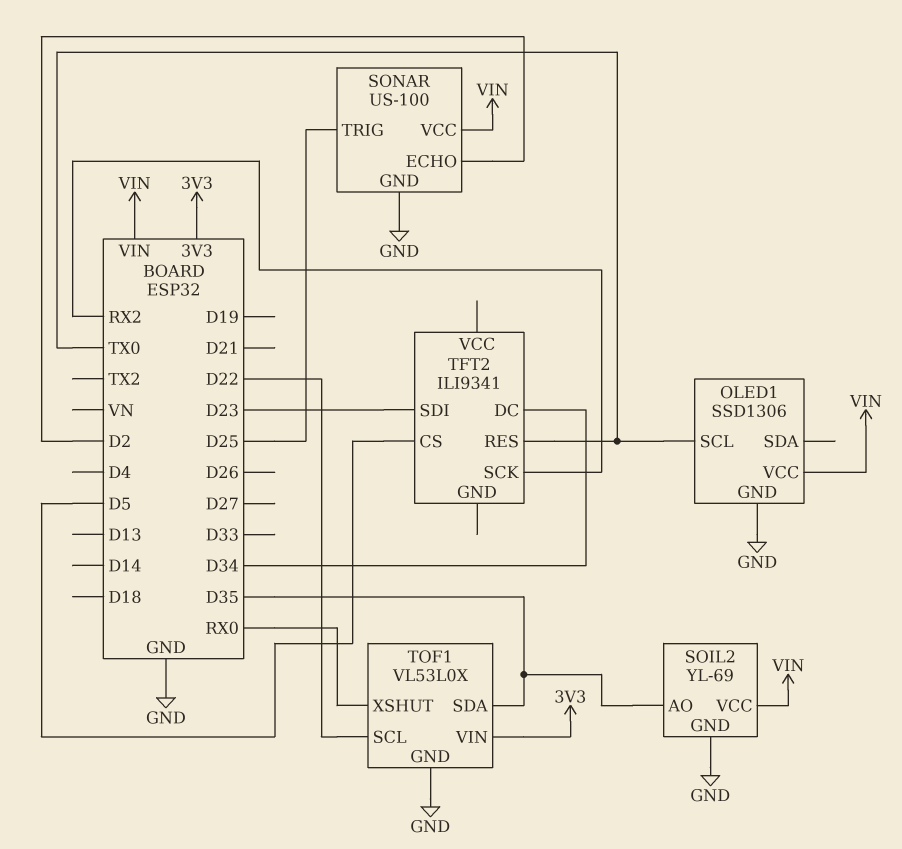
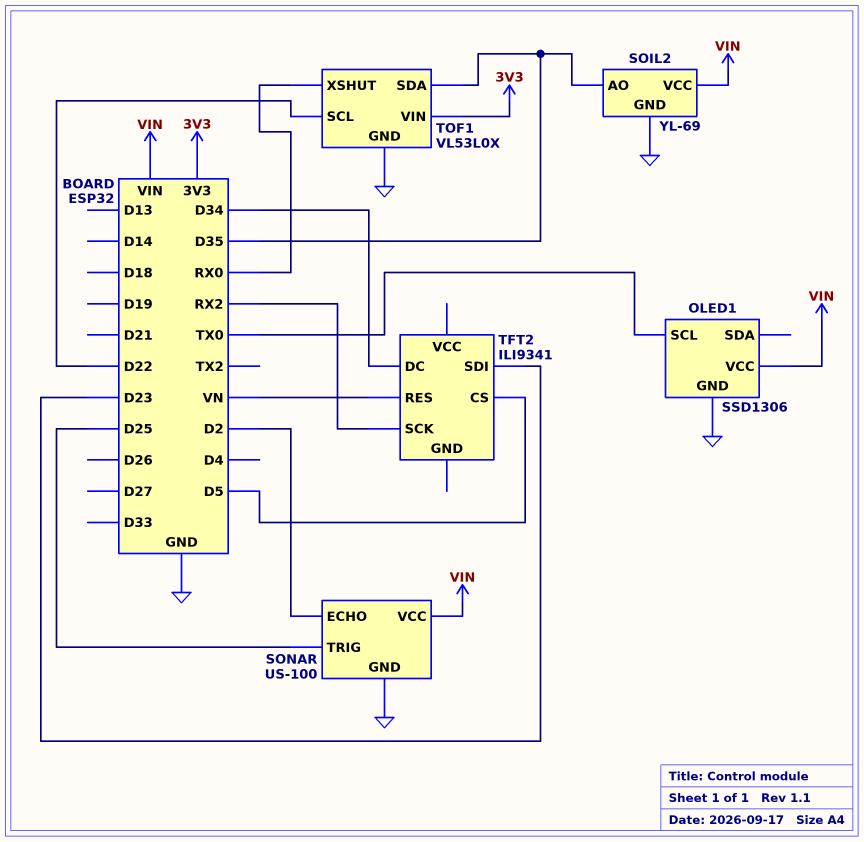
TFT2 pin RES: TX0 -> VN

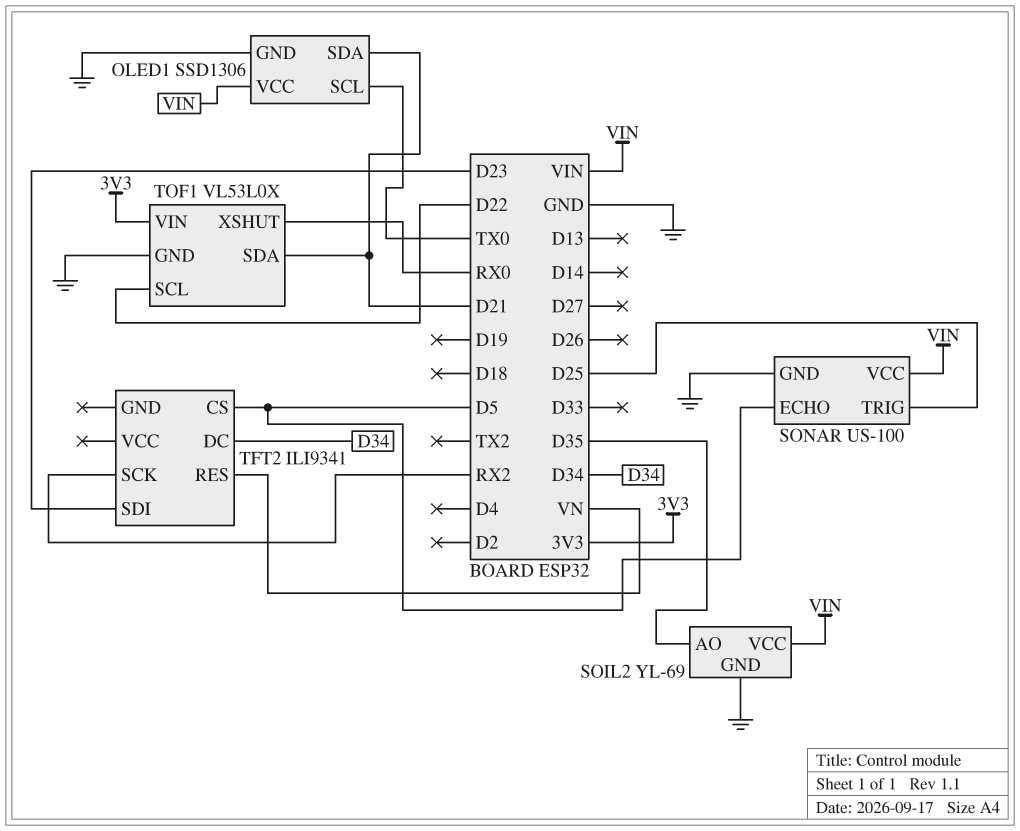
OLED1 pin SDA: none -> D21
SONAR pin ECHO: D2 -> D5
TOF1 pin SDA: D35 -> D21

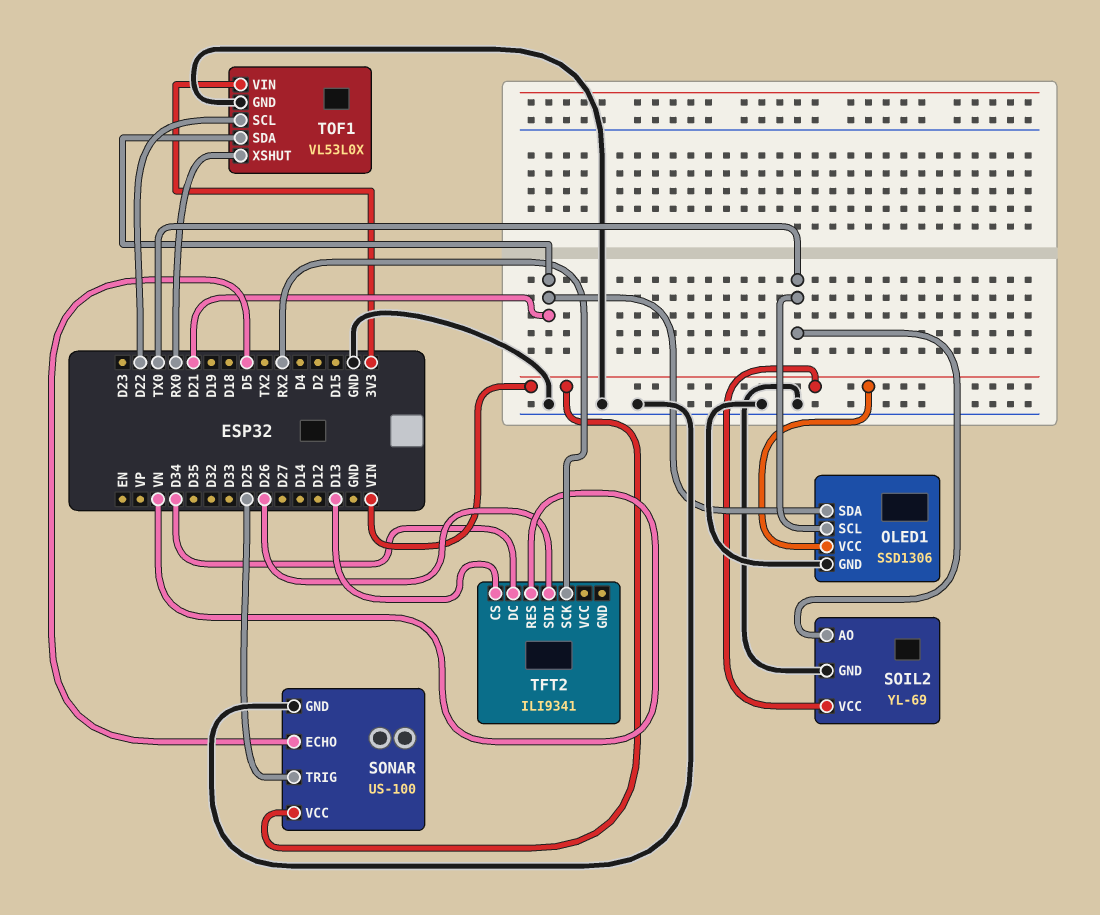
SOIL2 pin AO: D35 -> TX0
TFT2 pin CS: D5 -> D13
TFT2 pin SDI: D23 -> D26

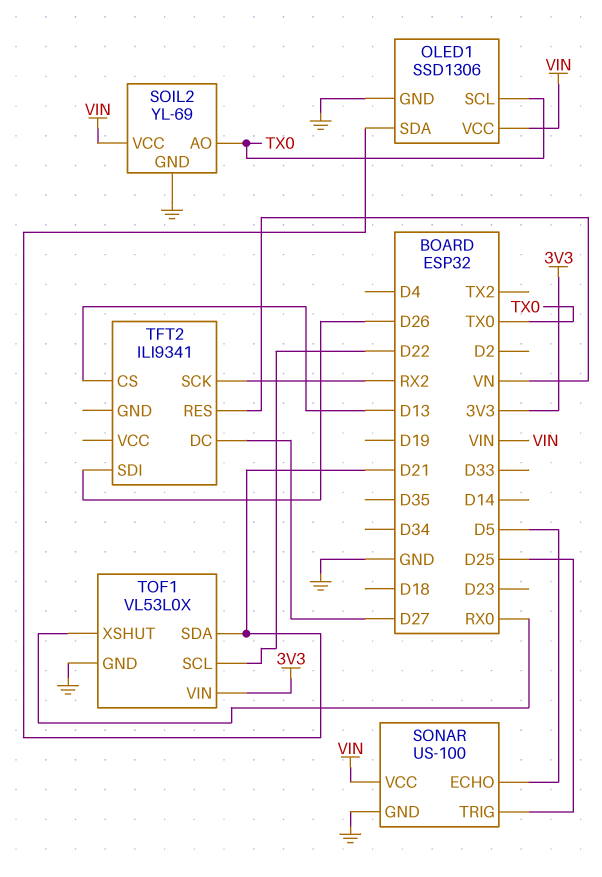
TFT2 pin DC: D34 -> D27

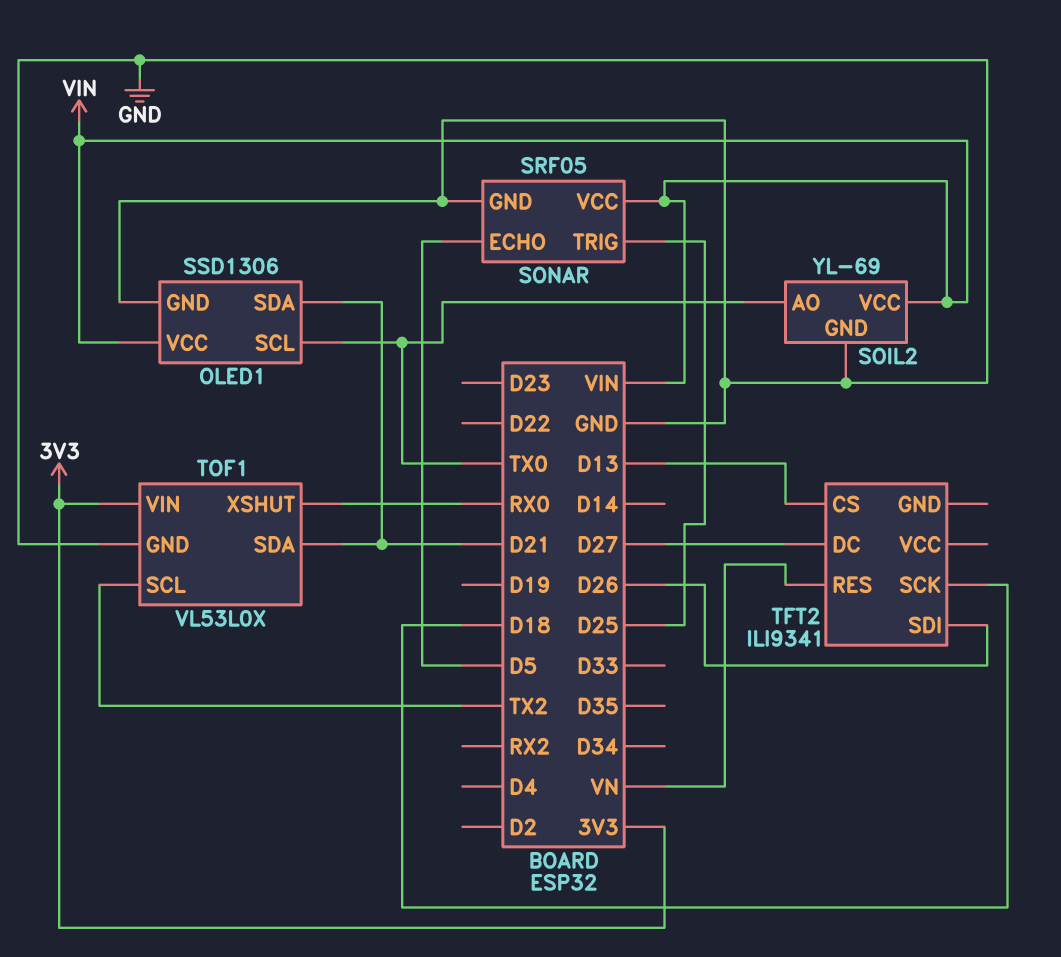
SONAR: US-100 -> SRF05
TFT2 pin SCK: RX2 -> D18
TOF1 pin SCL: D22 -> TX2

